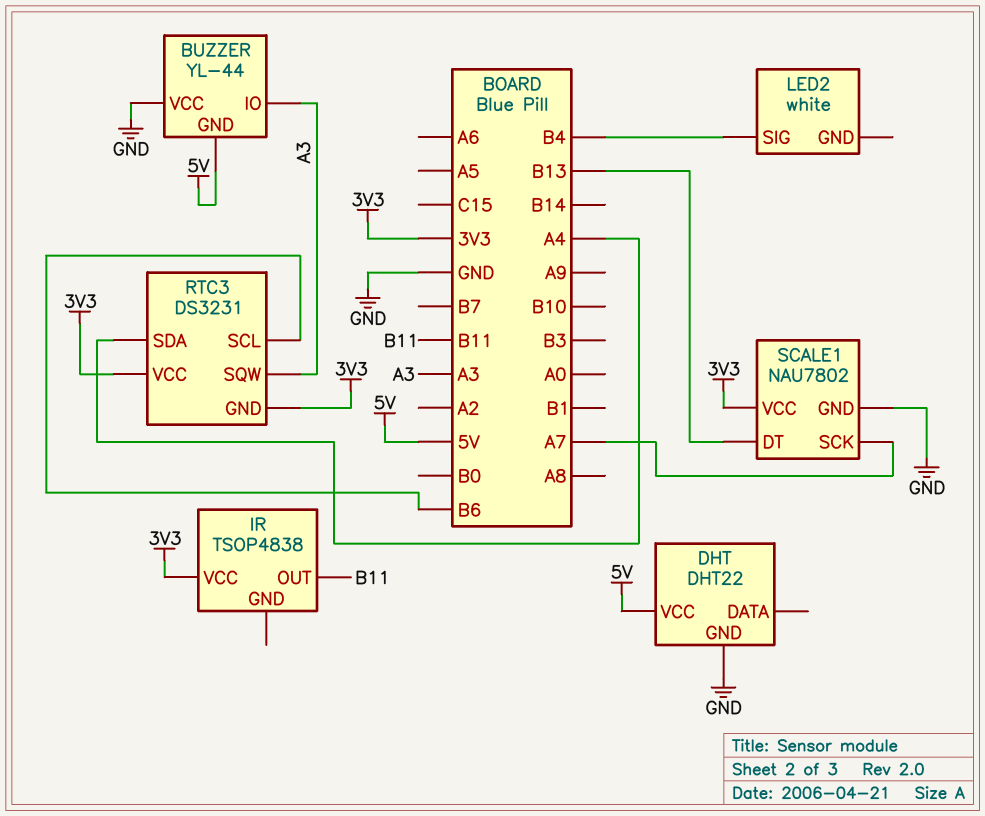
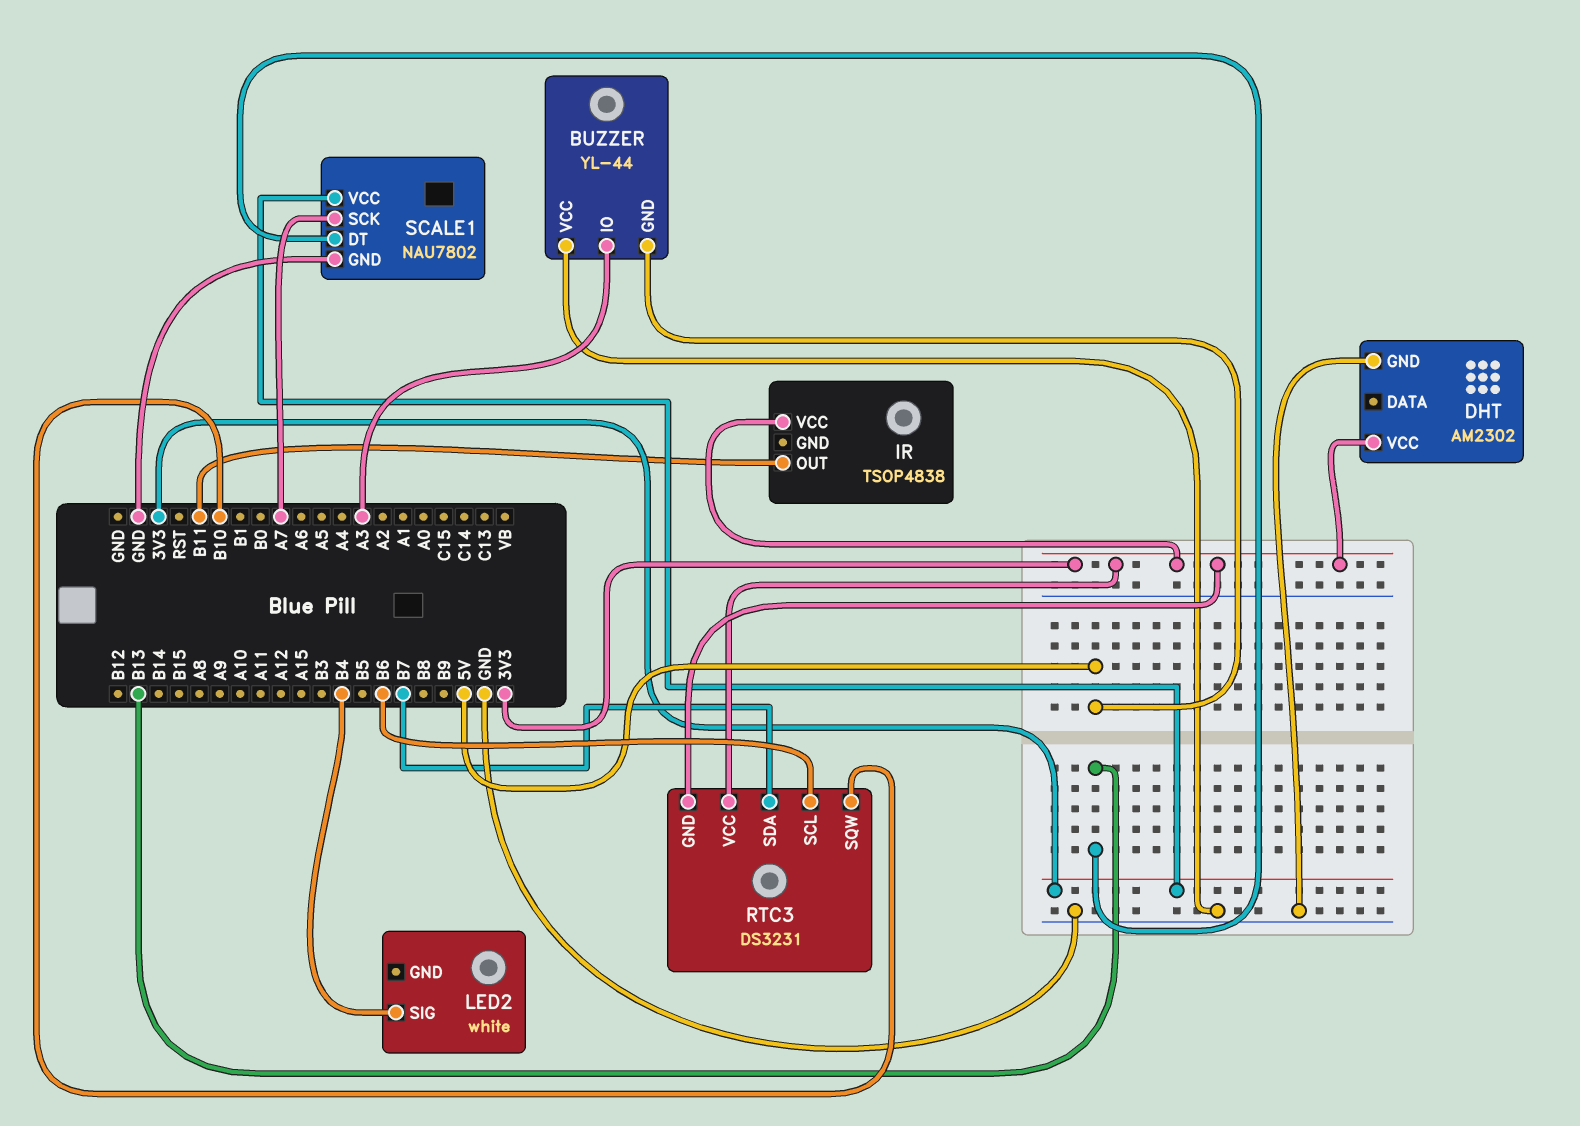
DHT: DHT22 -> AM2302
DHT pin VCC: 5V -> 3V3
RTC3 pin SDA: A4 -> B7
RTC3 pin SQW: A3 -> B10

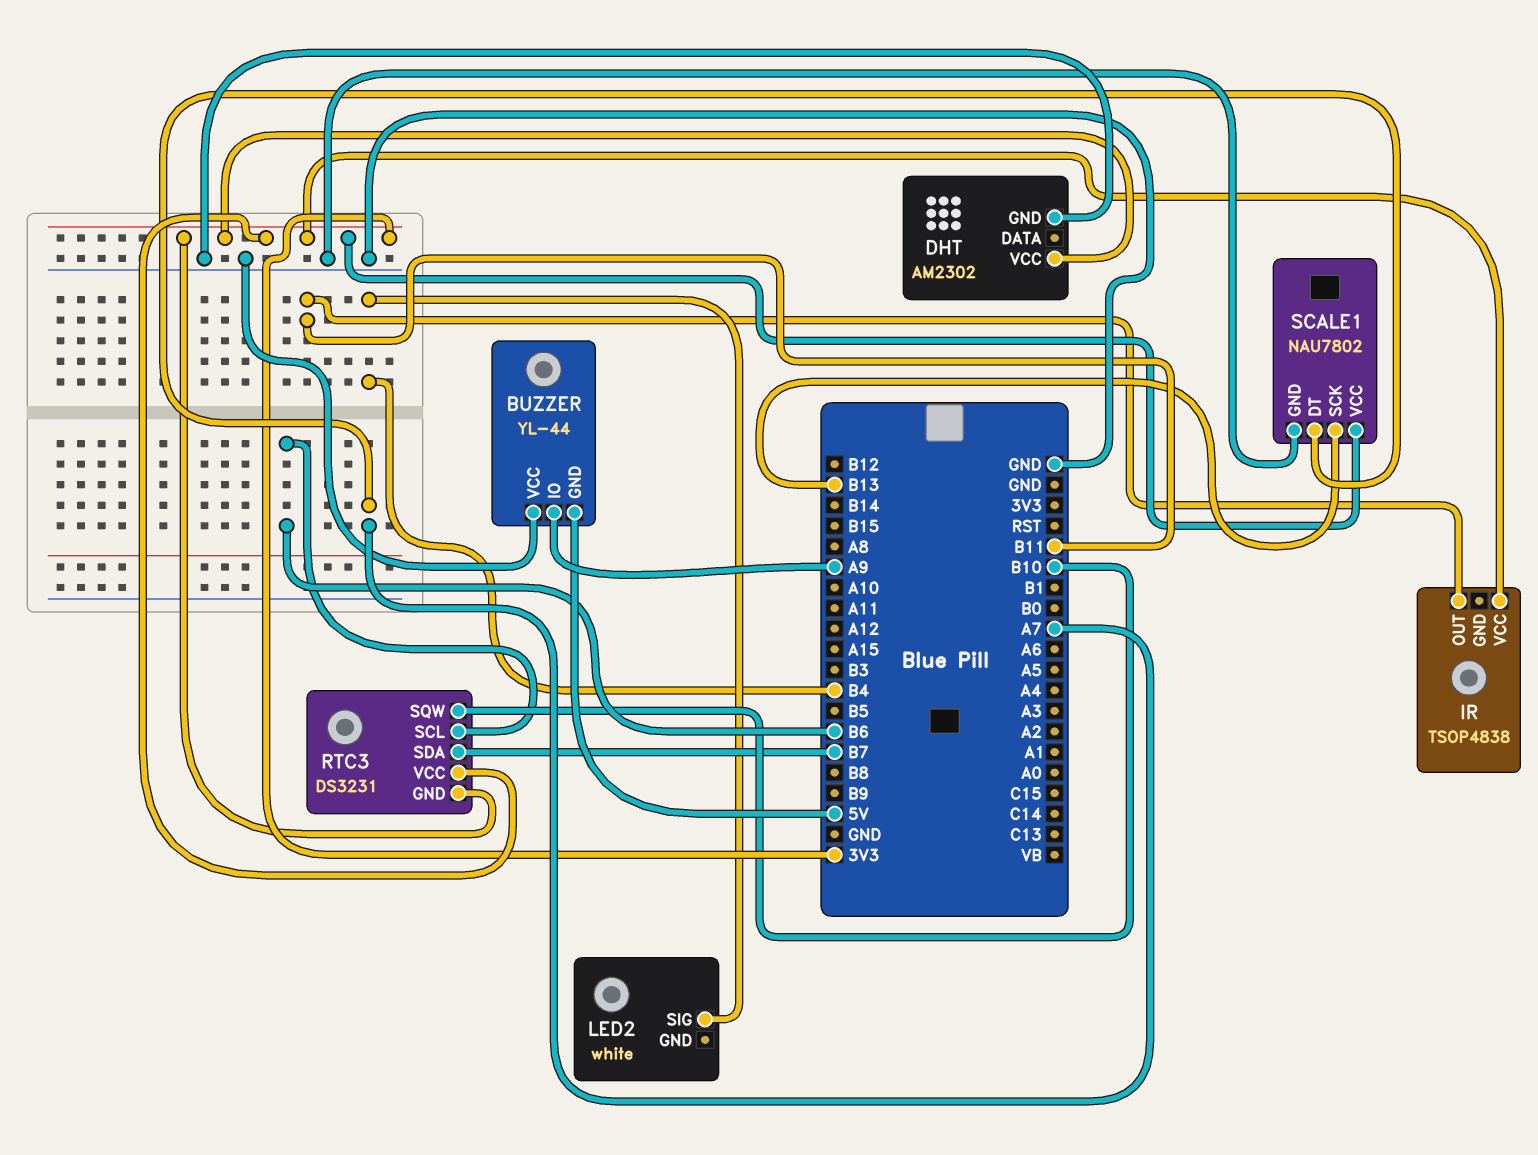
BUZZER pin IO: A3 -> A9
SCALE1 pin DT: B13 -> A7
SCALE1 pin SCK: A7 -> B13

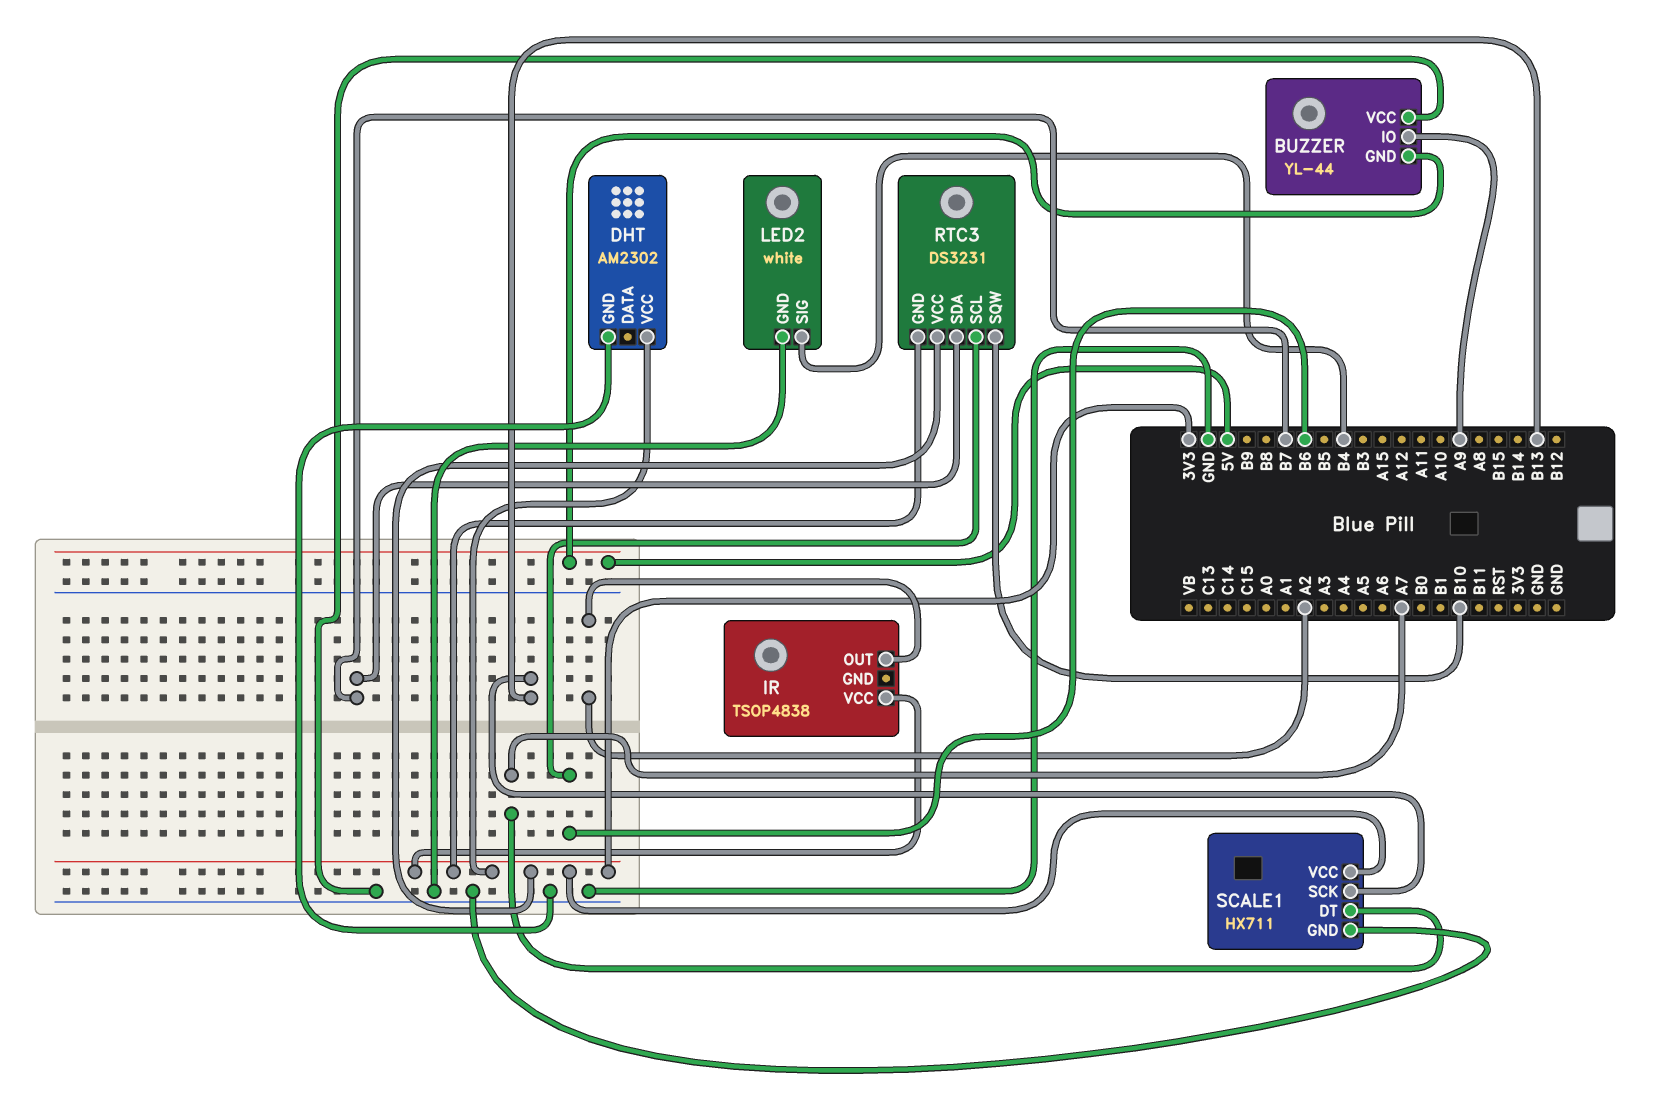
IR pin OUT: B11 -> A2
LED2 pin GND: none -> GND
SCALE1: NAU7802 -> HX711

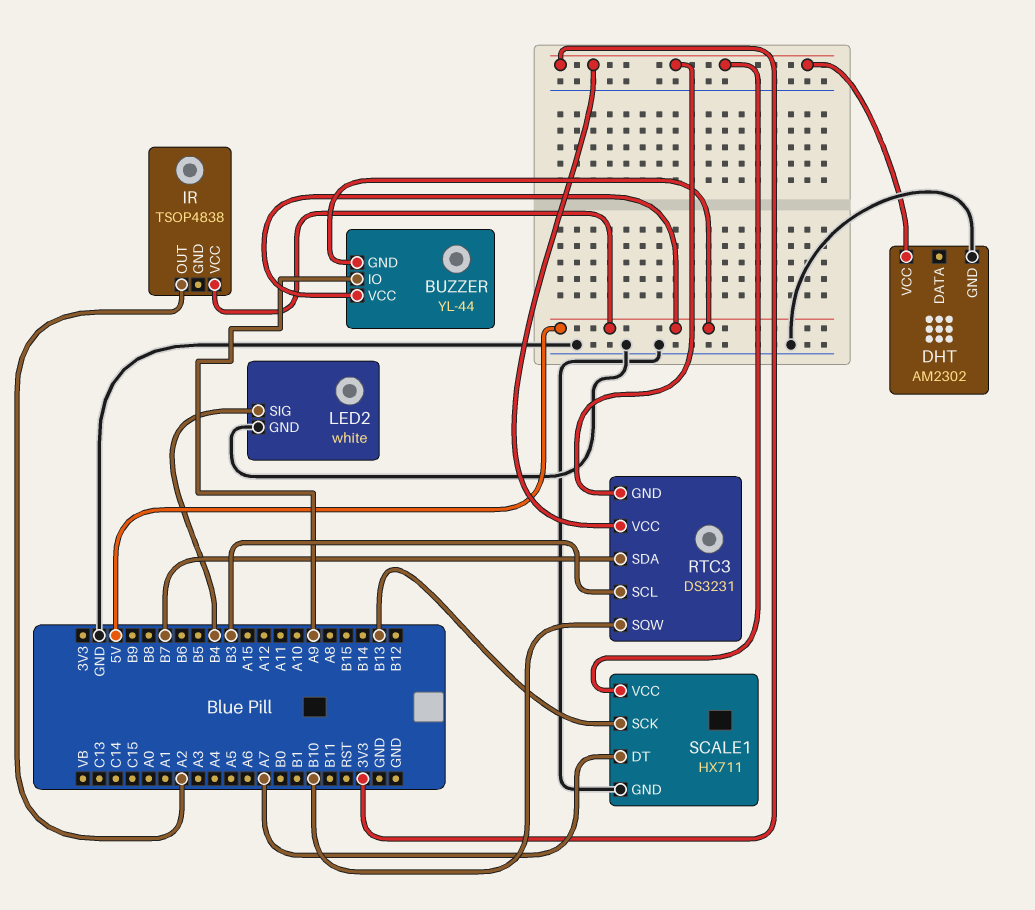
BUZZER pin VCC: GND -> 5V
IR pin VCC: 3V3 -> 5V
RTC3 pin SCL: B6 -> B3

